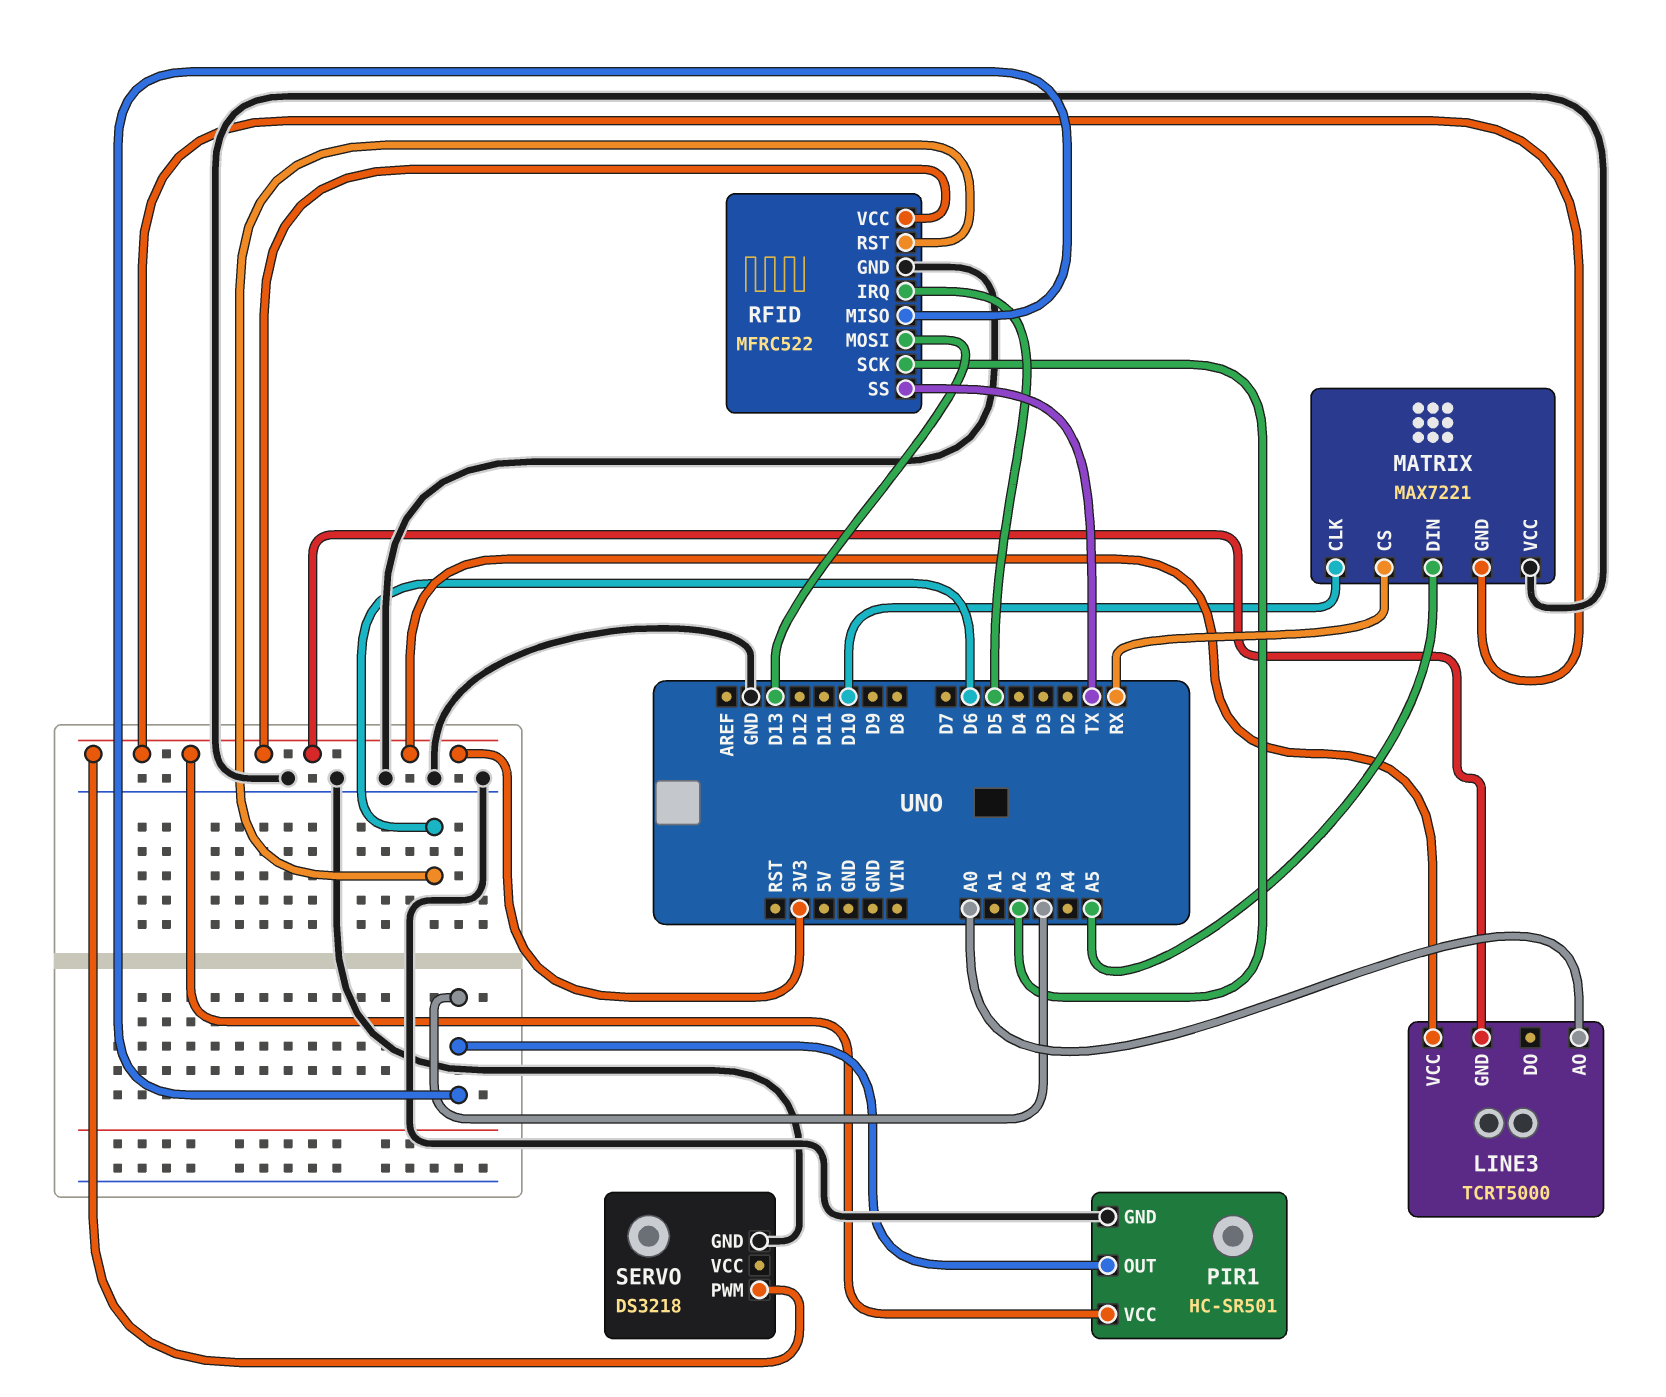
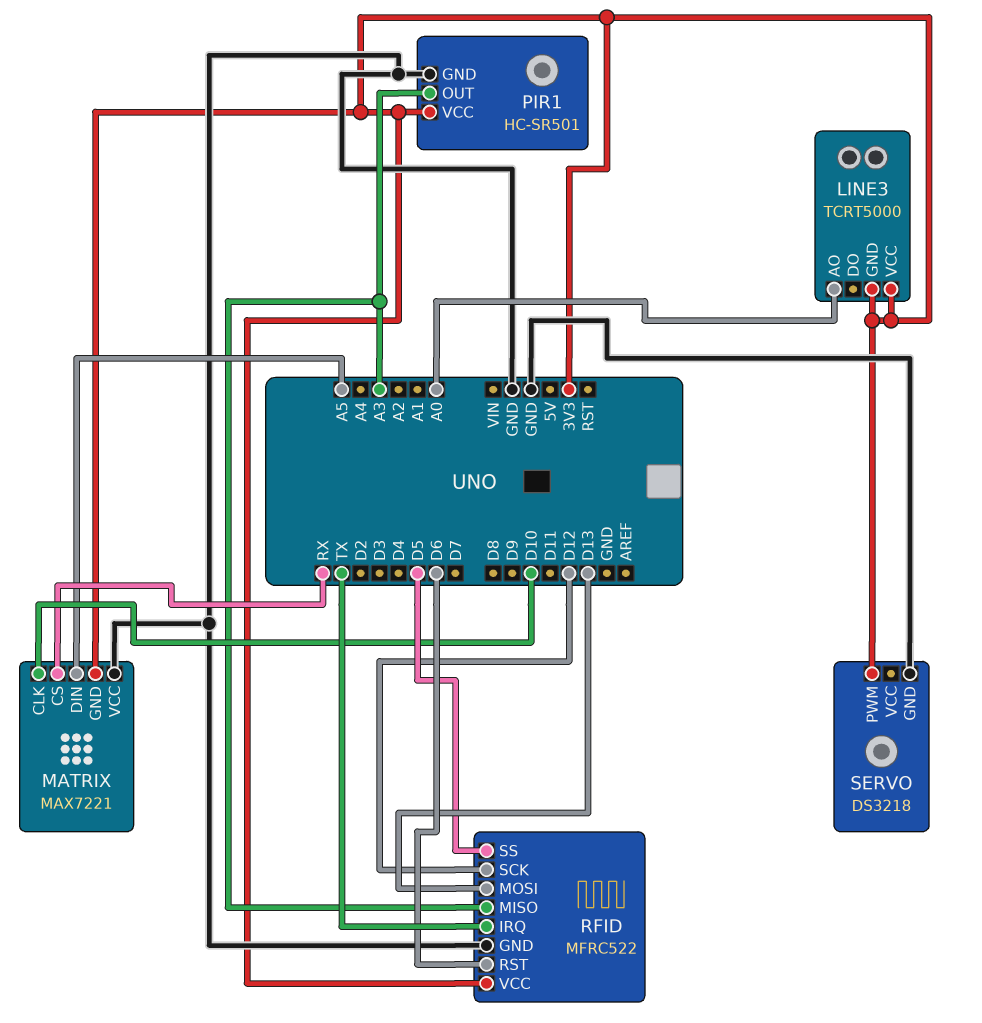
RFID pin IRQ: D5 -> TX
RFID pin SCK: A2 -> D12
RFID pin SS: TX -> D5

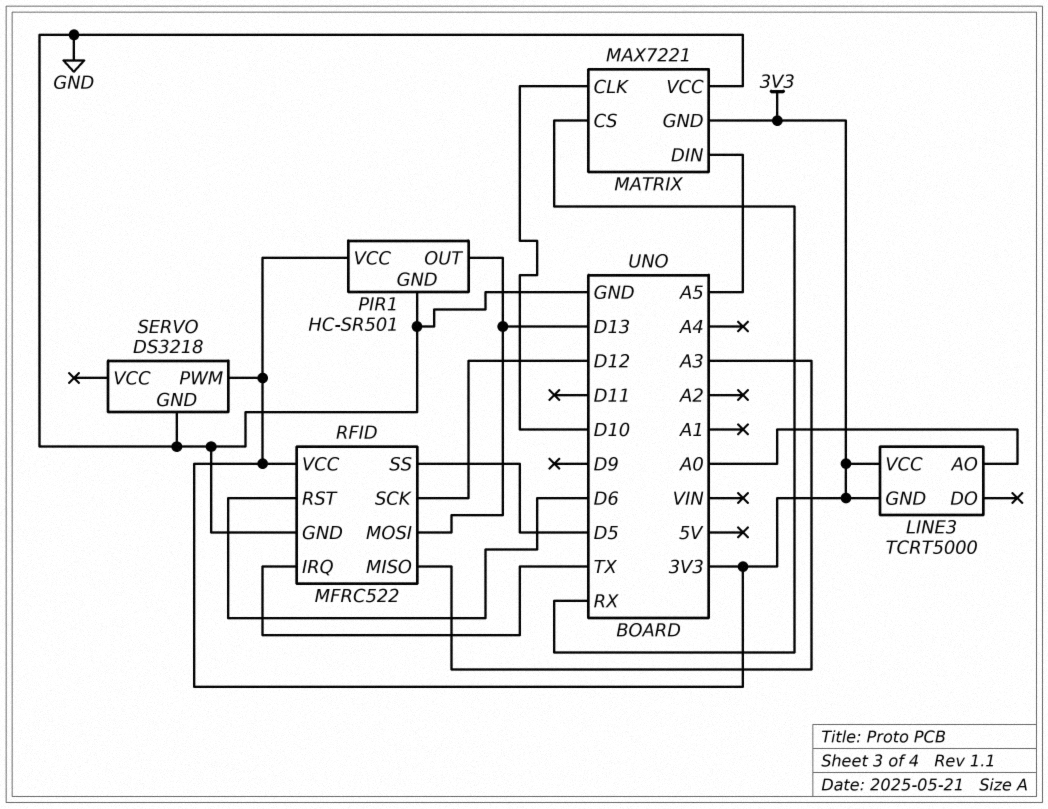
PIR1 pin OUT: A3 -> D13

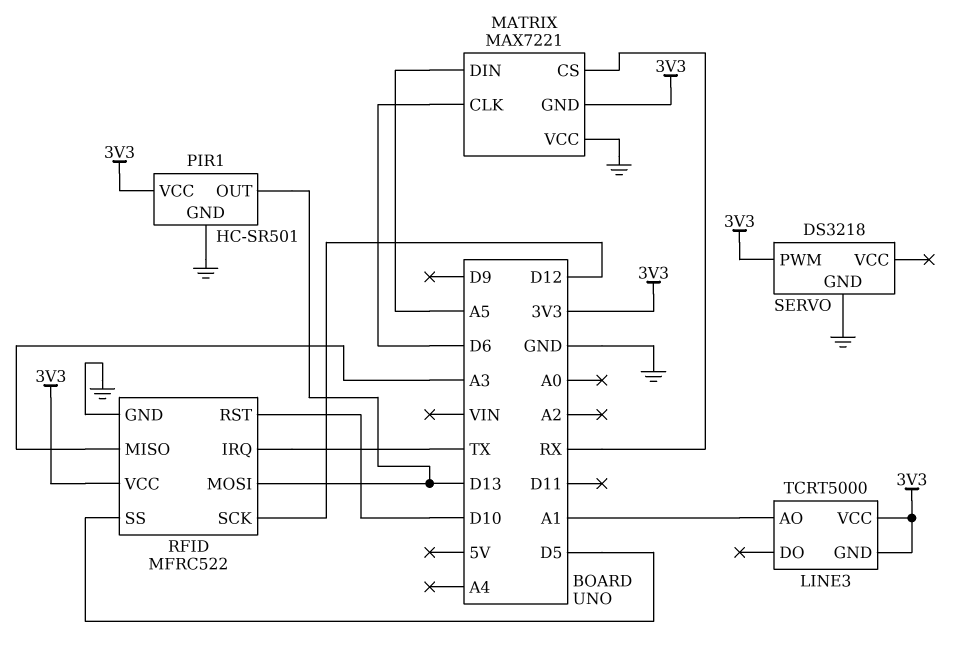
LINE3 pin AO: A0 -> A1
MATRIX pin CLK: D10 -> D6
RFID pin RST: D6 -> D10

